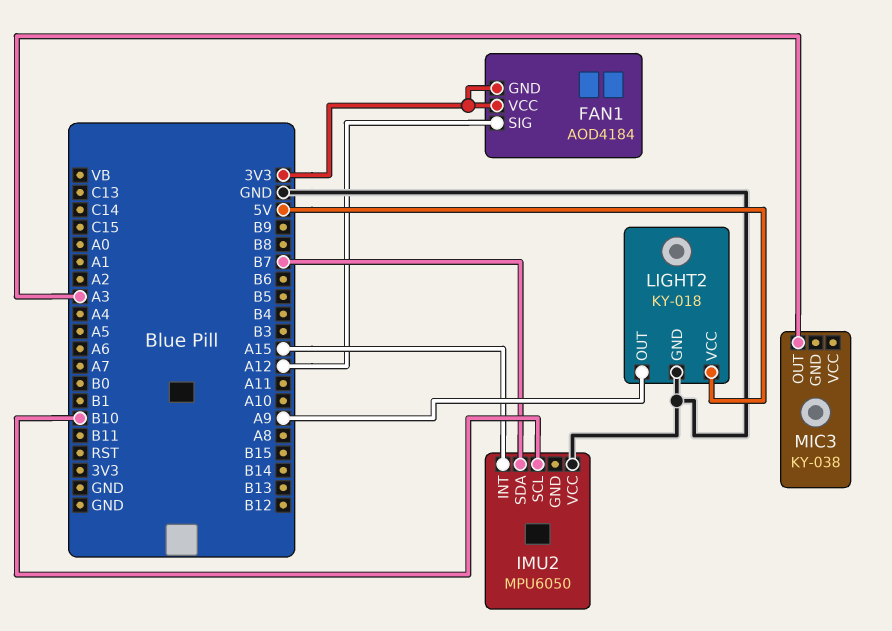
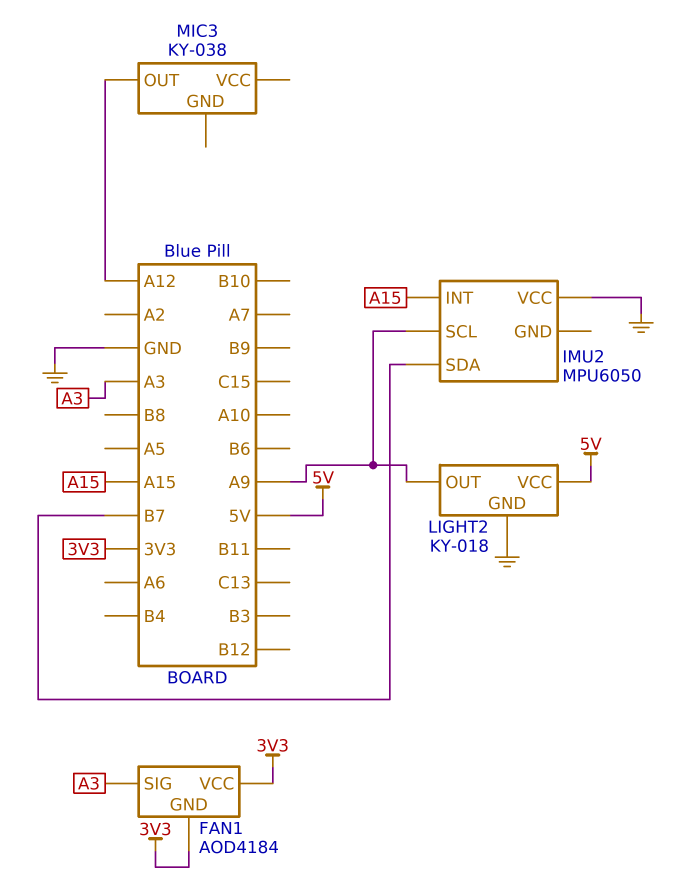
FAN1 pin SIG: A12 -> A3
IMU2 pin SCL: B10 -> A9
MIC3 pin OUT: A3 -> A12

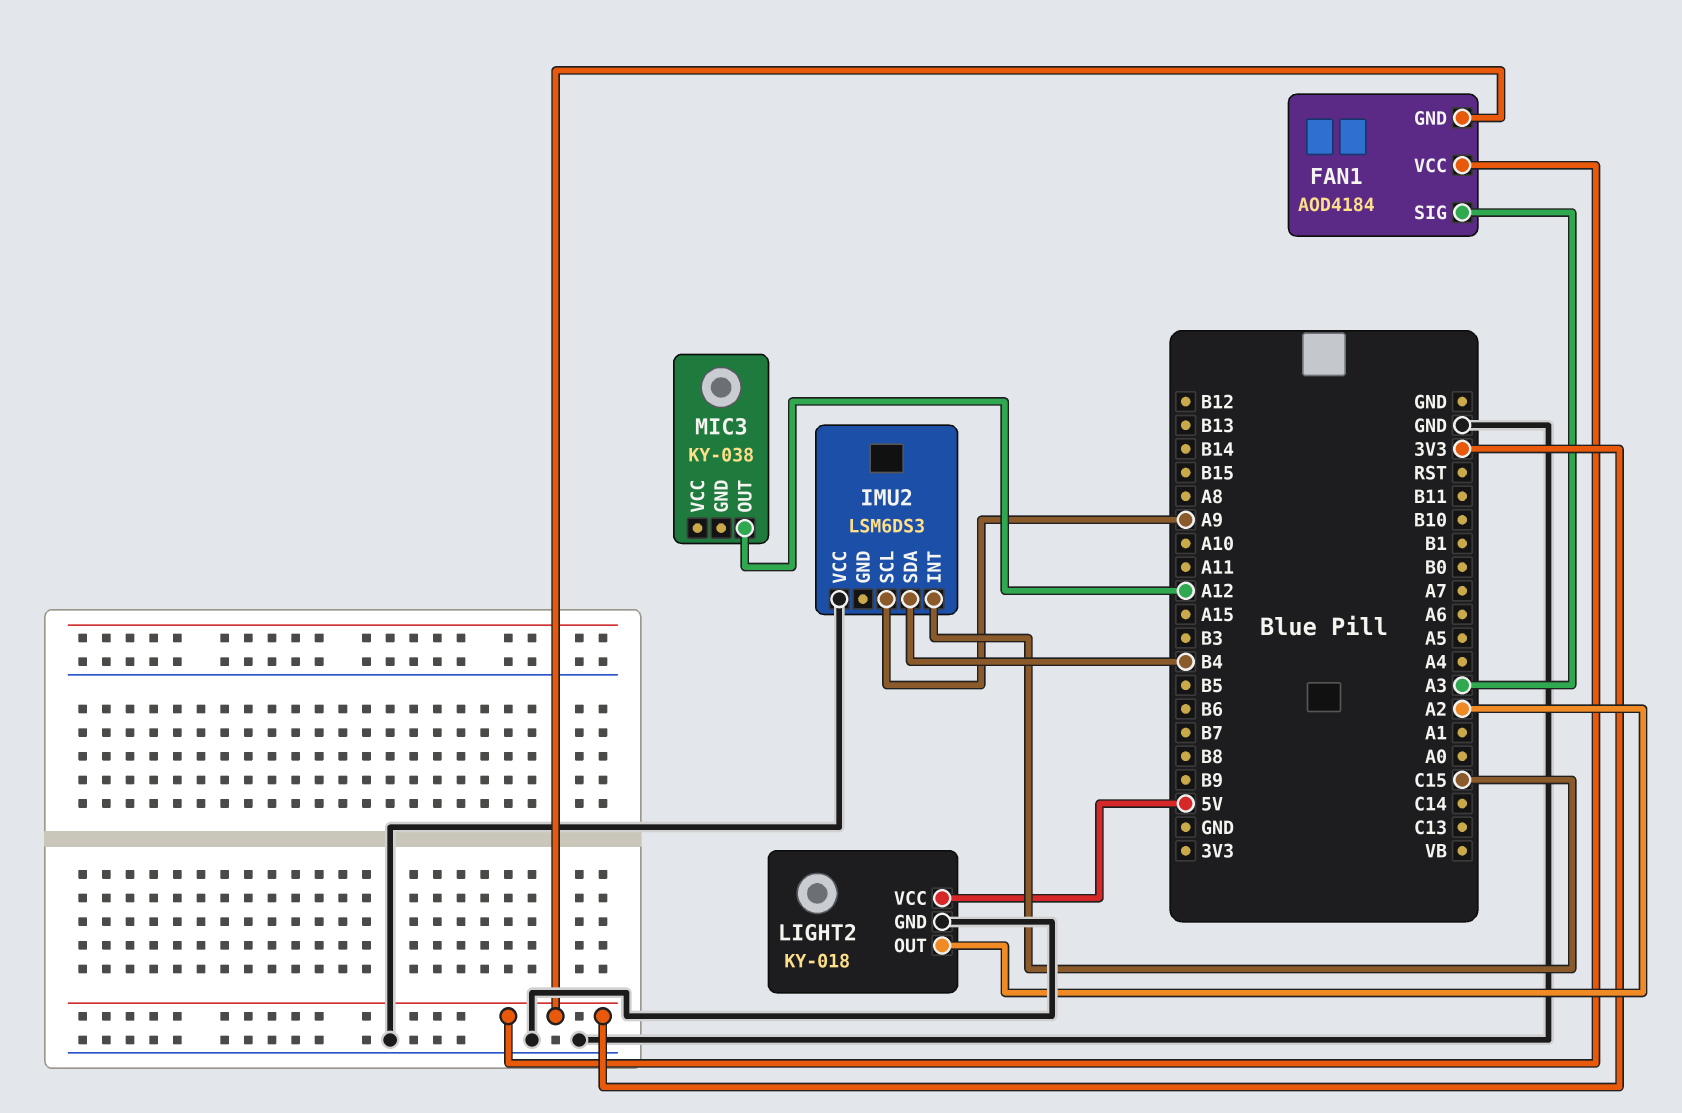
IMU2: MPU6050 -> LSM6DS3
IMU2 pin INT: A15 -> C15
IMU2 pin SDA: B7 -> B4
LIGHT2 pin OUT: A9 -> A2

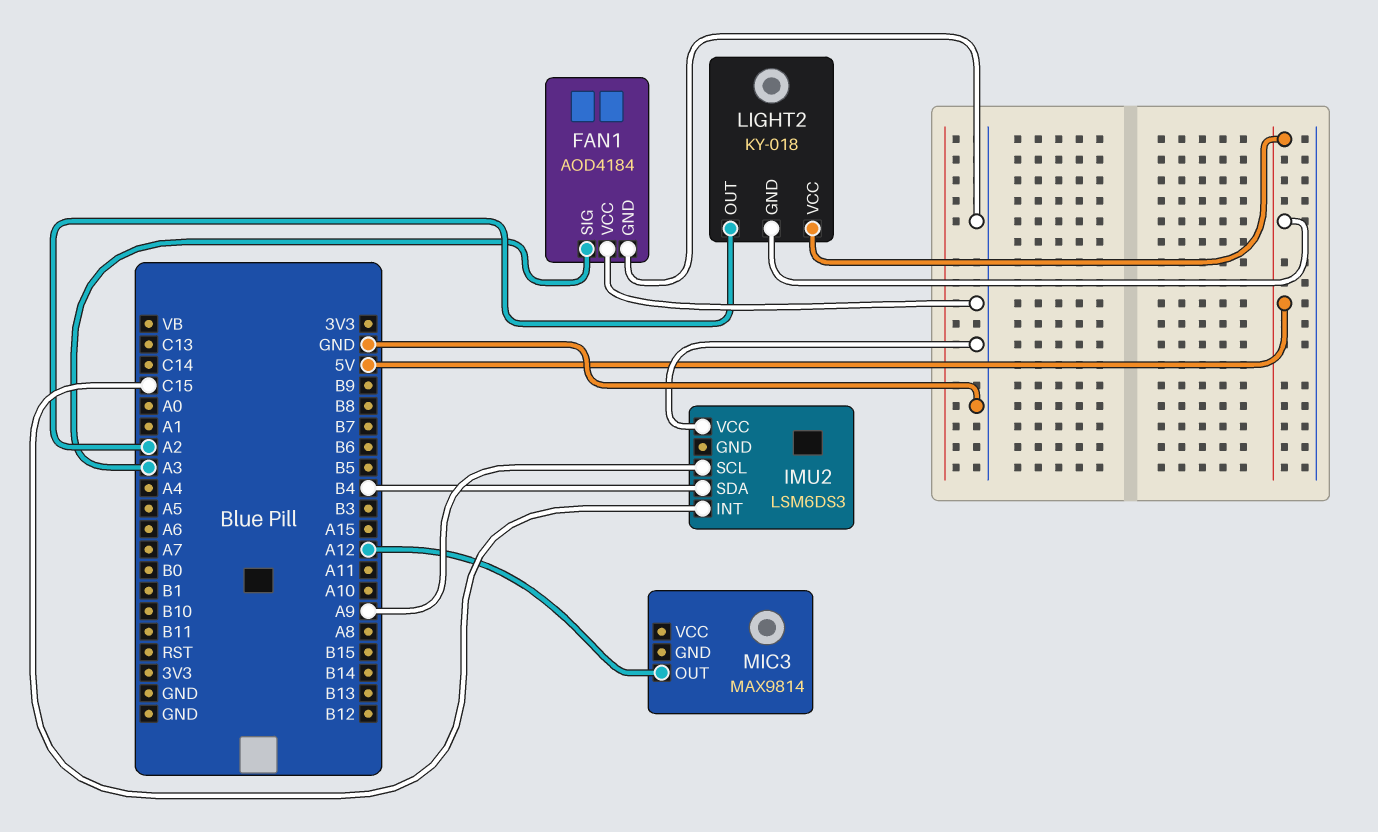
FAN1 pin GND: 3V3 -> GND
FAN1 pin VCC: 3V3 -> GND
LIGHT2 pin GND: GND -> 5V
MIC3: KY-038 -> MAX9814

